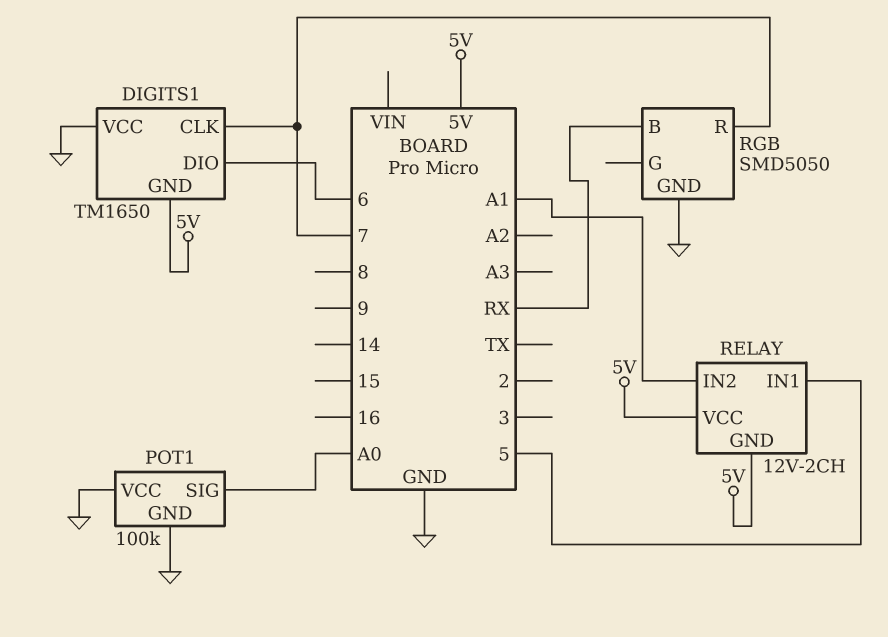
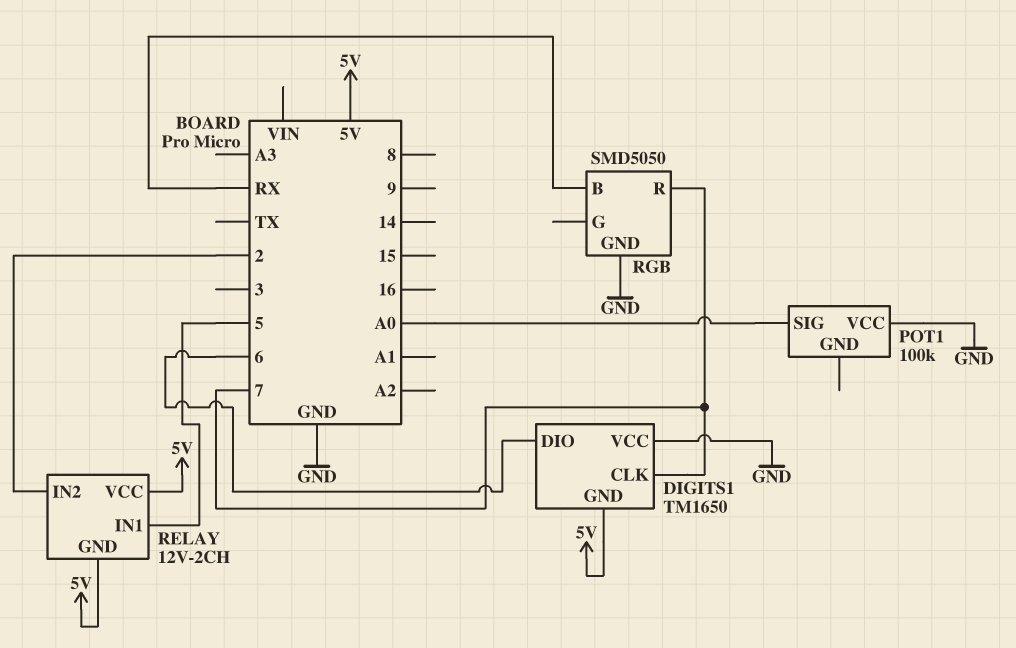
POT1 pin GND: GND -> none
RELAY pin IN2: A1 -> 2

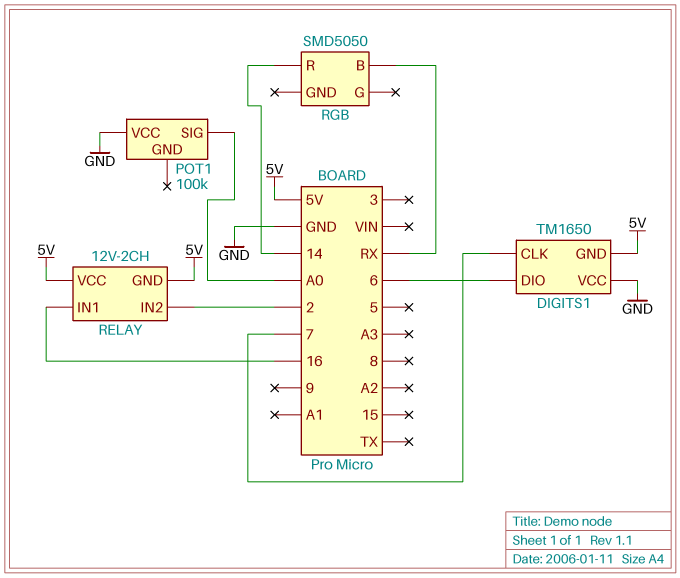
RELAY pin IN1: 5 -> 16
RGB pin GND: GND -> none
RGB pin R: 7 -> 14

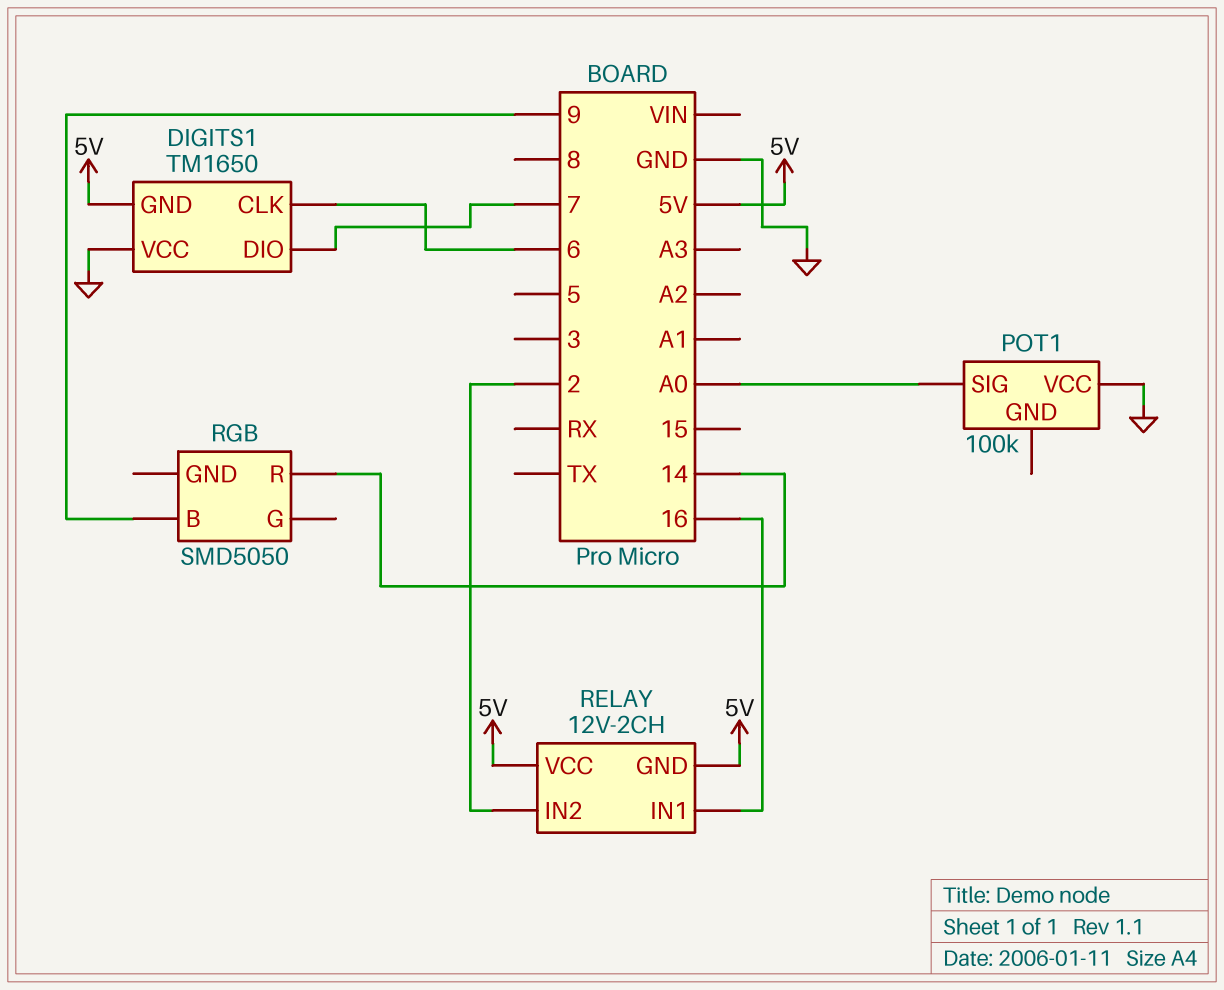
DIGITS1 pin CLK: 7 -> 6
DIGITS1 pin DIO: 6 -> 7
RGB pin B: RX -> 9

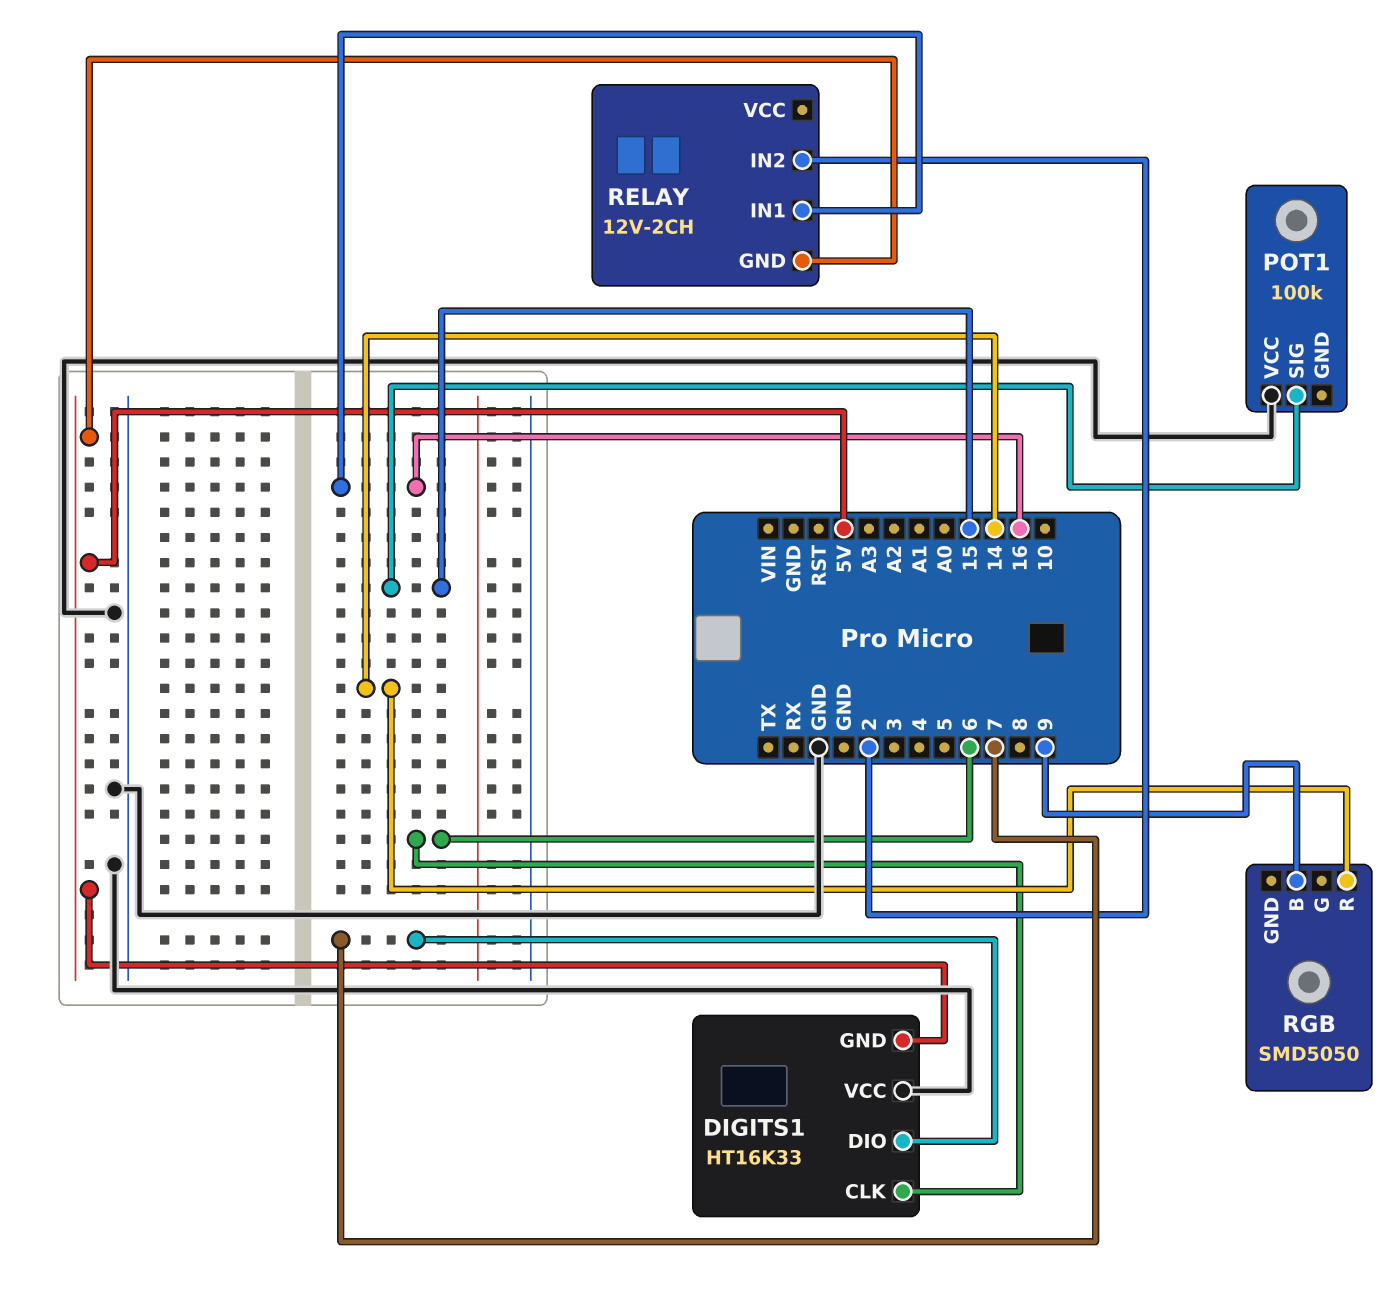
DIGITS1: TM1650 -> HT16K33
POT1 pin SIG: A0 -> 15
RELAY pin VCC: 5V -> none

